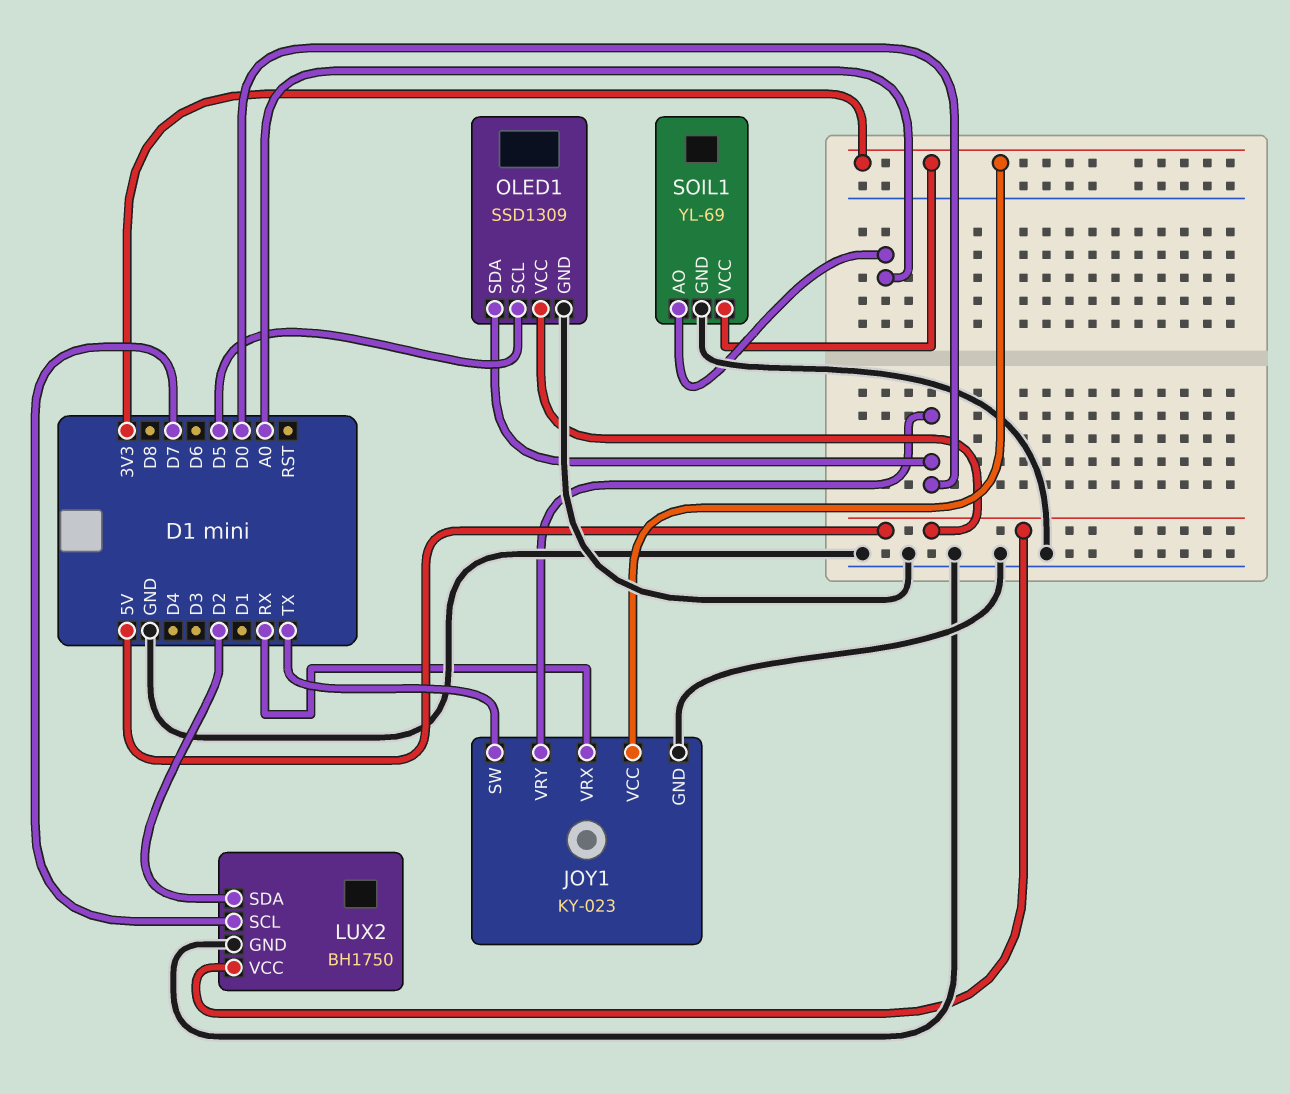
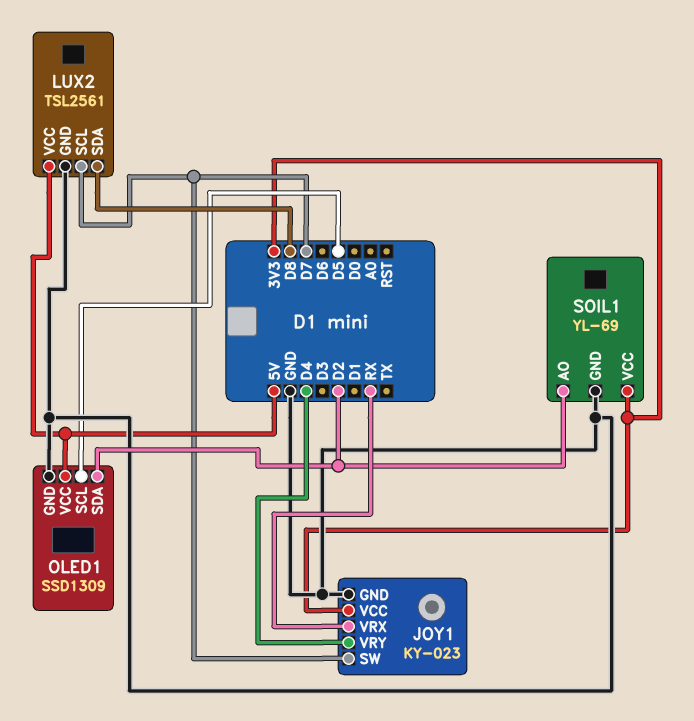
JOY1 pin SW: TX -> D7
JOY1 pin VRY: D0 -> D4
LUX2: BH1750 -> TSL2561
LUX2 pin SDA: D2 -> D8
OLED1 pin SDA: D0 -> D2
SOIL1 pin AO: A0 -> D2

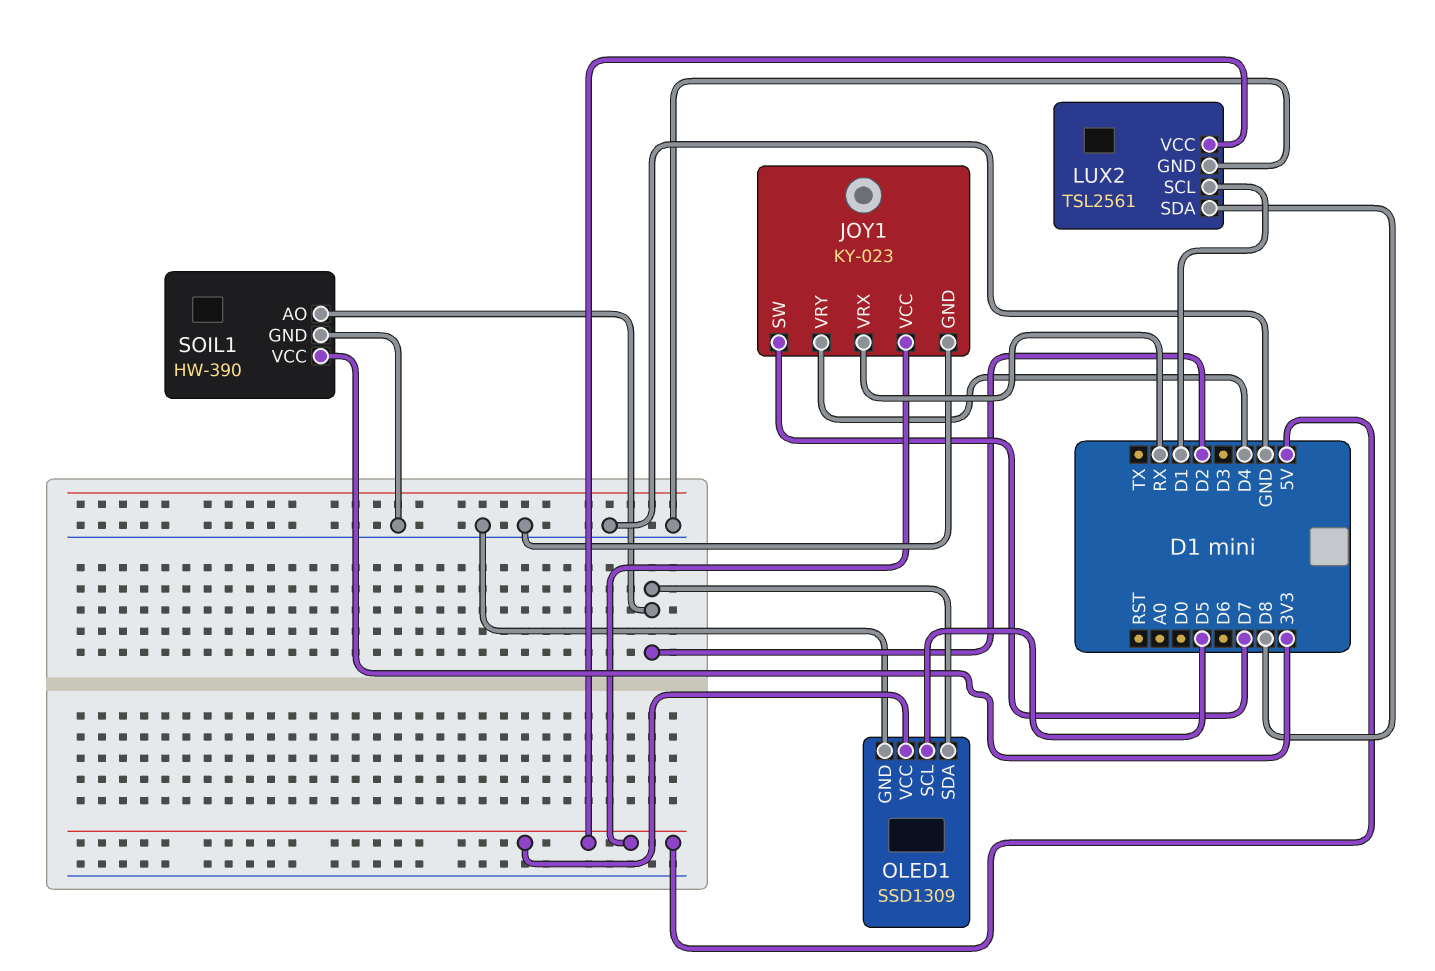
JOY1 pin VCC: 3V3 -> 5V
LUX2 pin SCL: D7 -> D1
SOIL1: YL-69 -> HW-390

